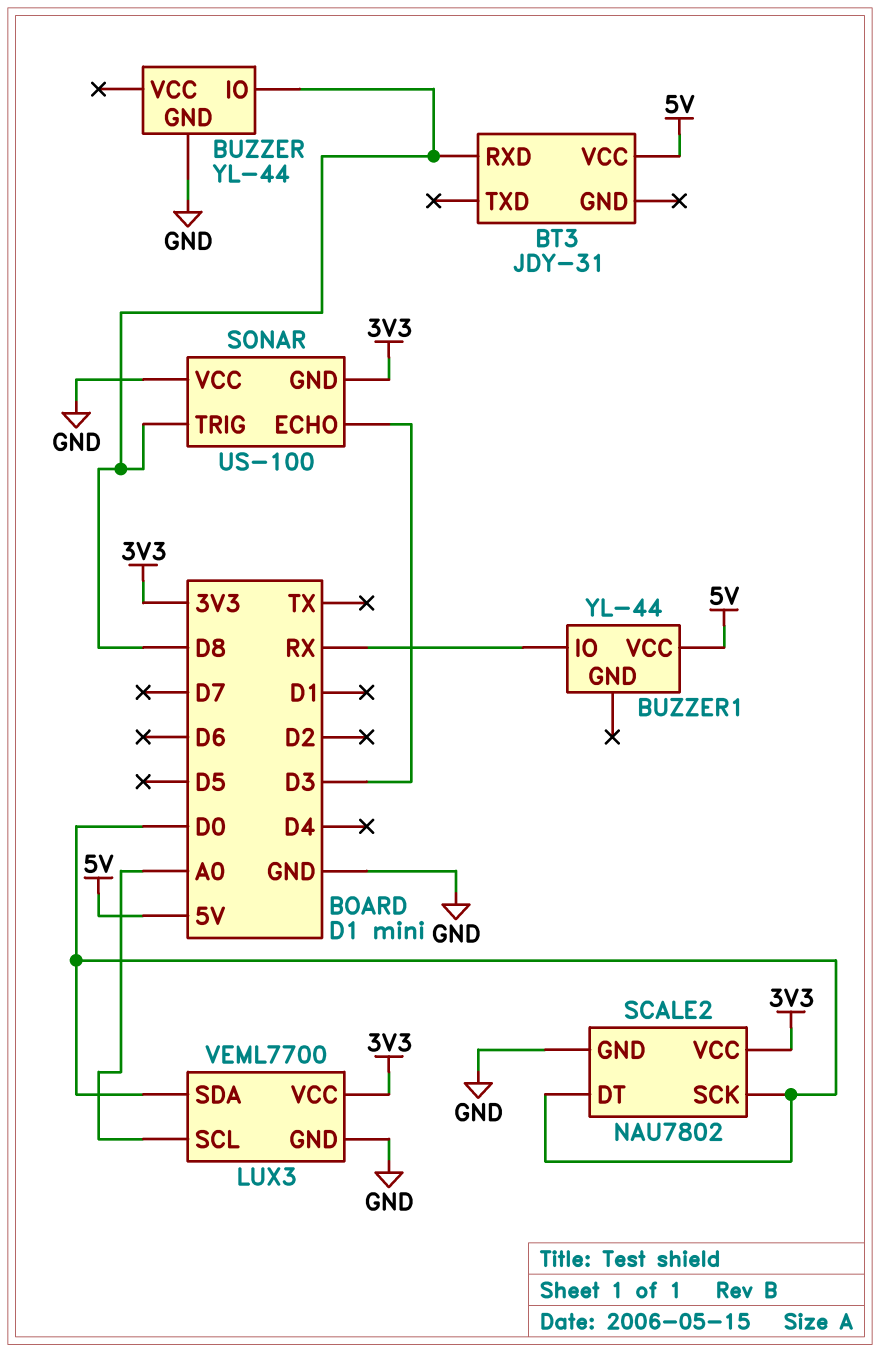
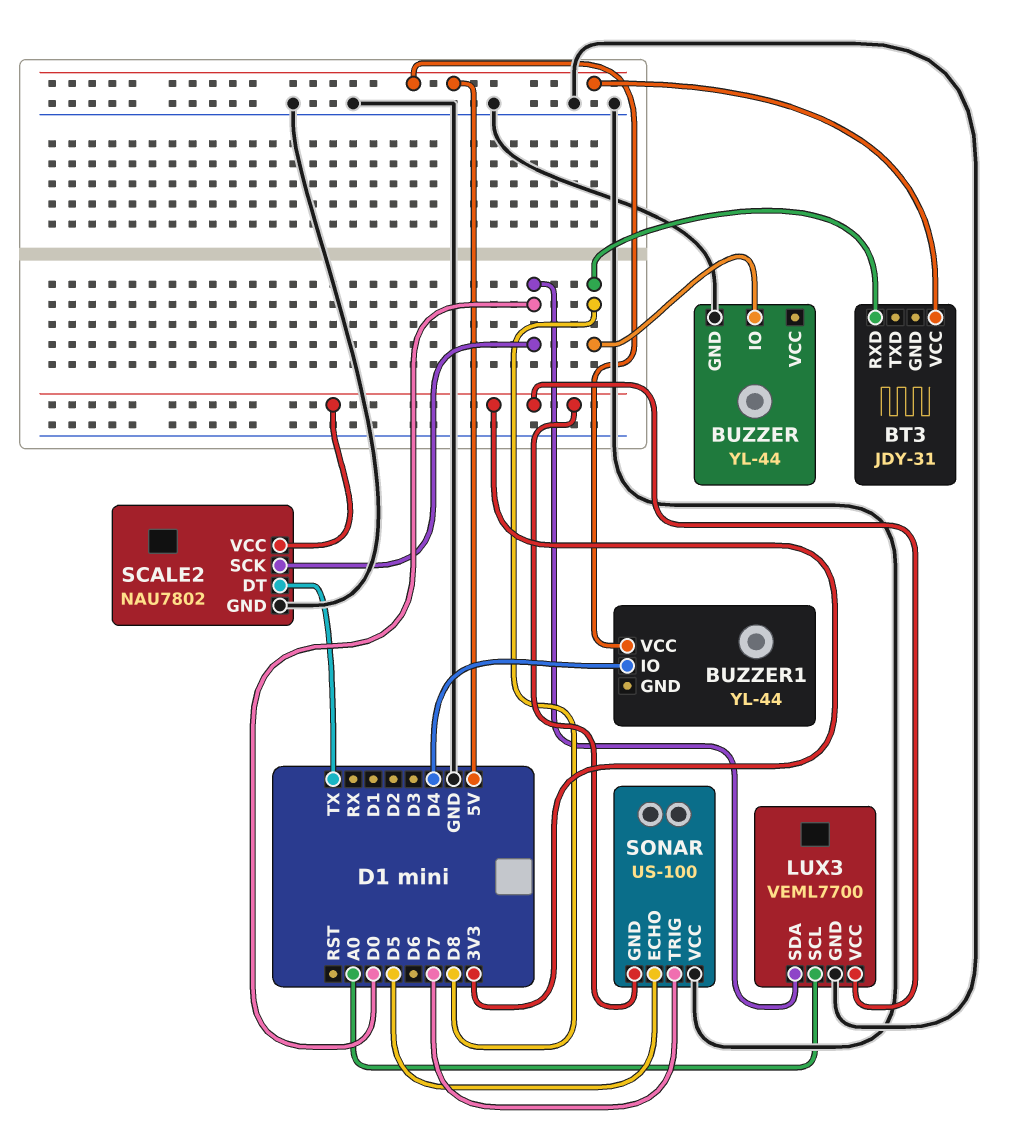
BUZZER1 pin IO: RX -> D4
SCALE2 pin DT: D0 -> TX
SONAR pin ECHO: D3 -> D5
SONAR pin TRIG: D8 -> D7

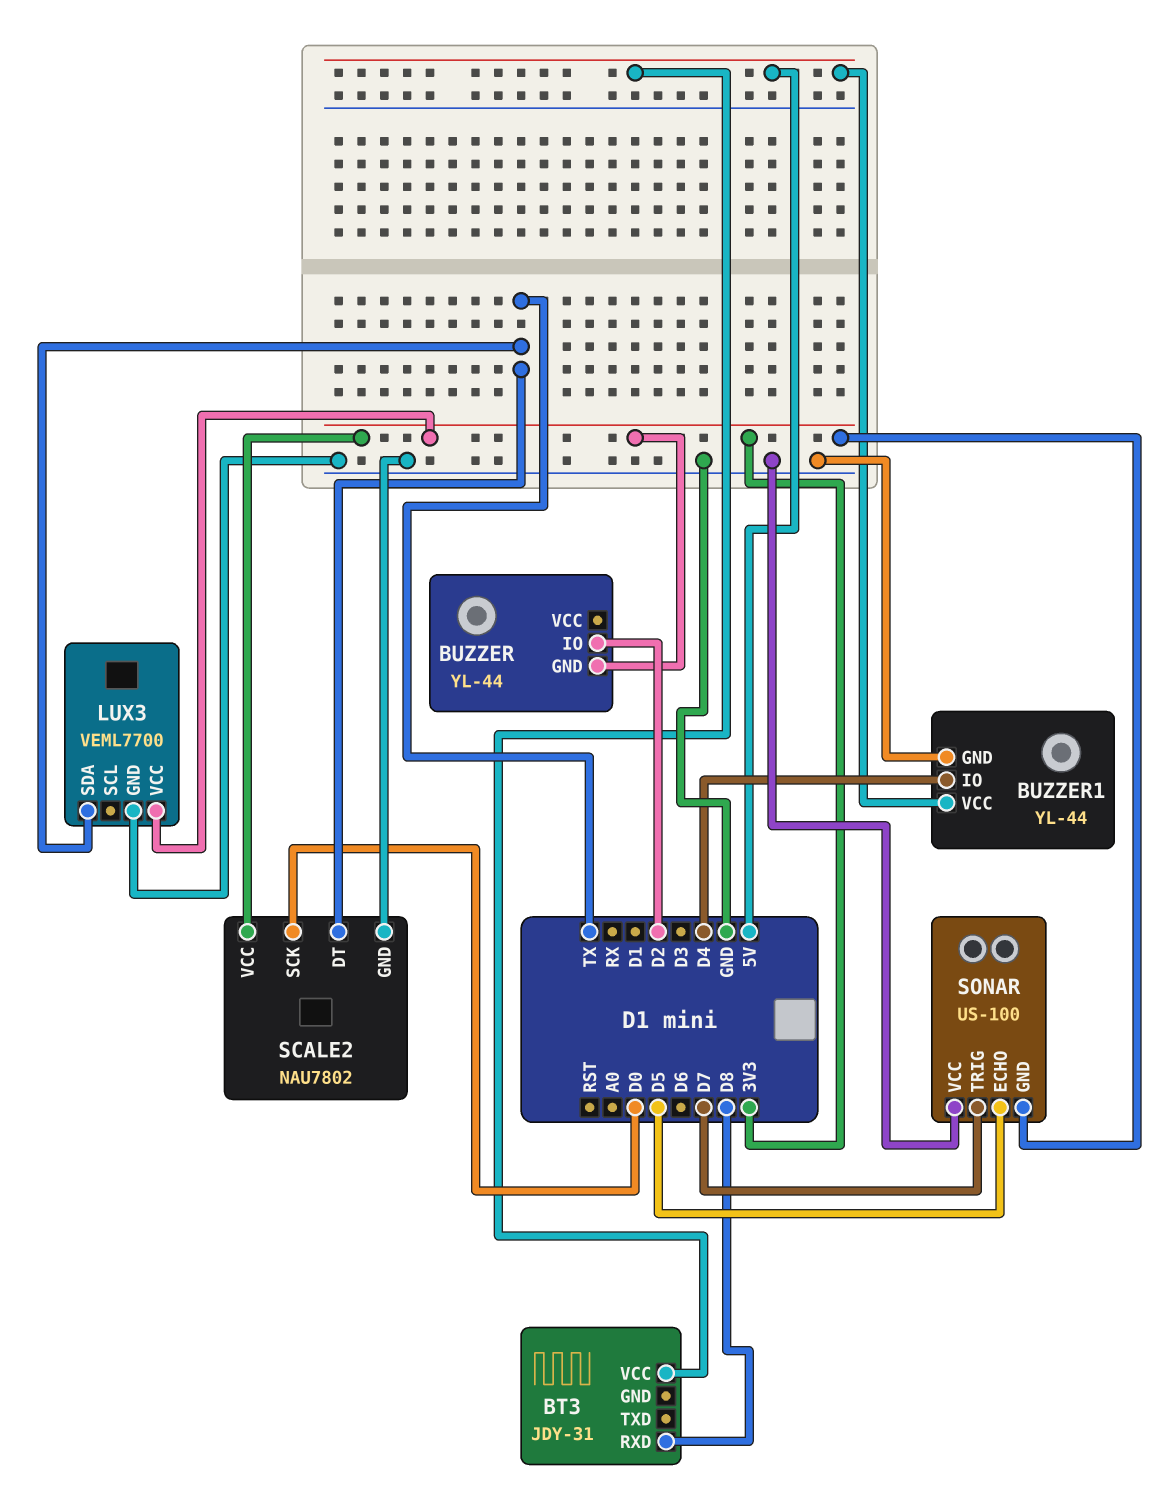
BUZZER pin GND: GND -> 3V3
BUZZER pin IO: D8 -> D2
BUZZER1 pin GND: none -> GND
LUX3 pin SCL: A0 -> none
LUX3 pin SDA: D0 -> TX

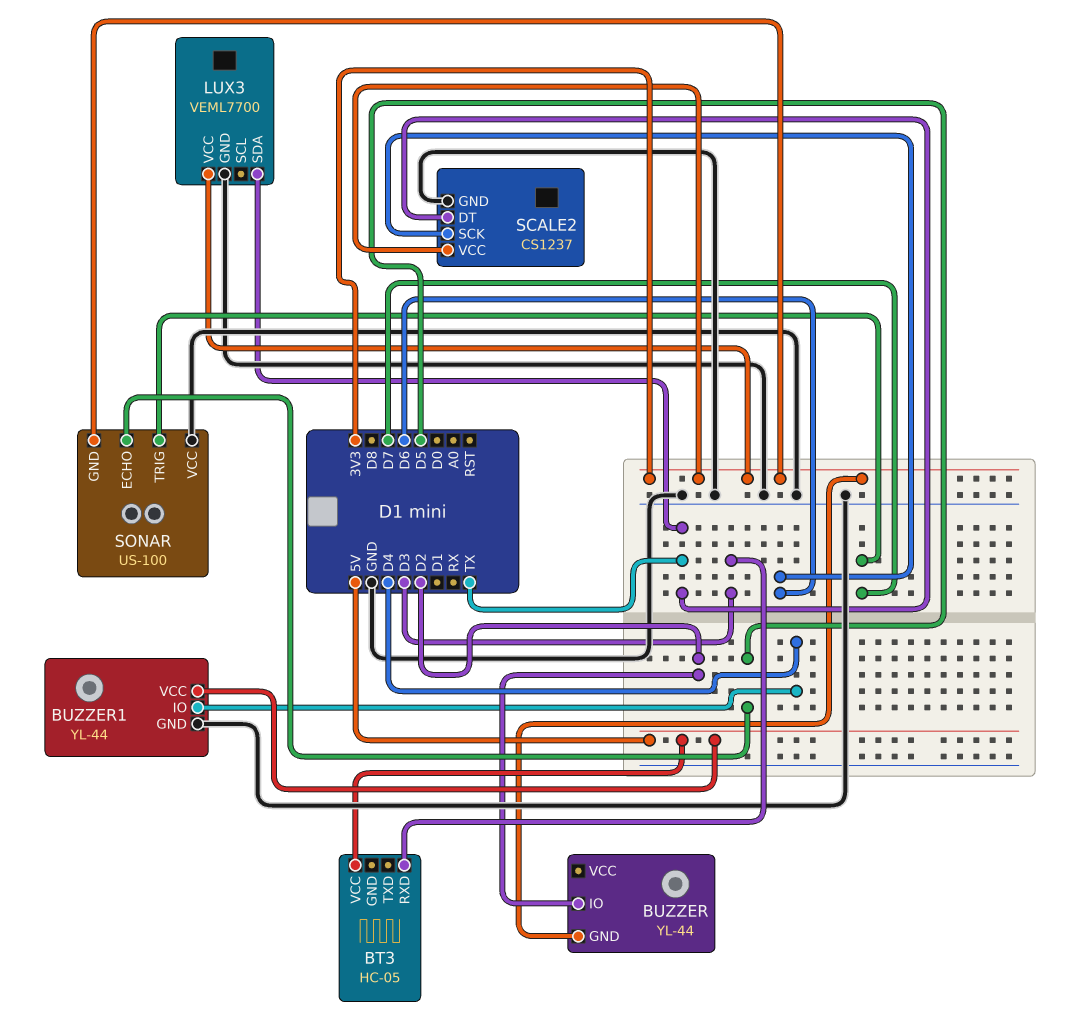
BT3: JDY-31 -> HC-05
BT3 pin RXD: D8 -> D3
SCALE2: NAU7802 -> CS1237
SCALE2 pin SCK: D0 -> D6

